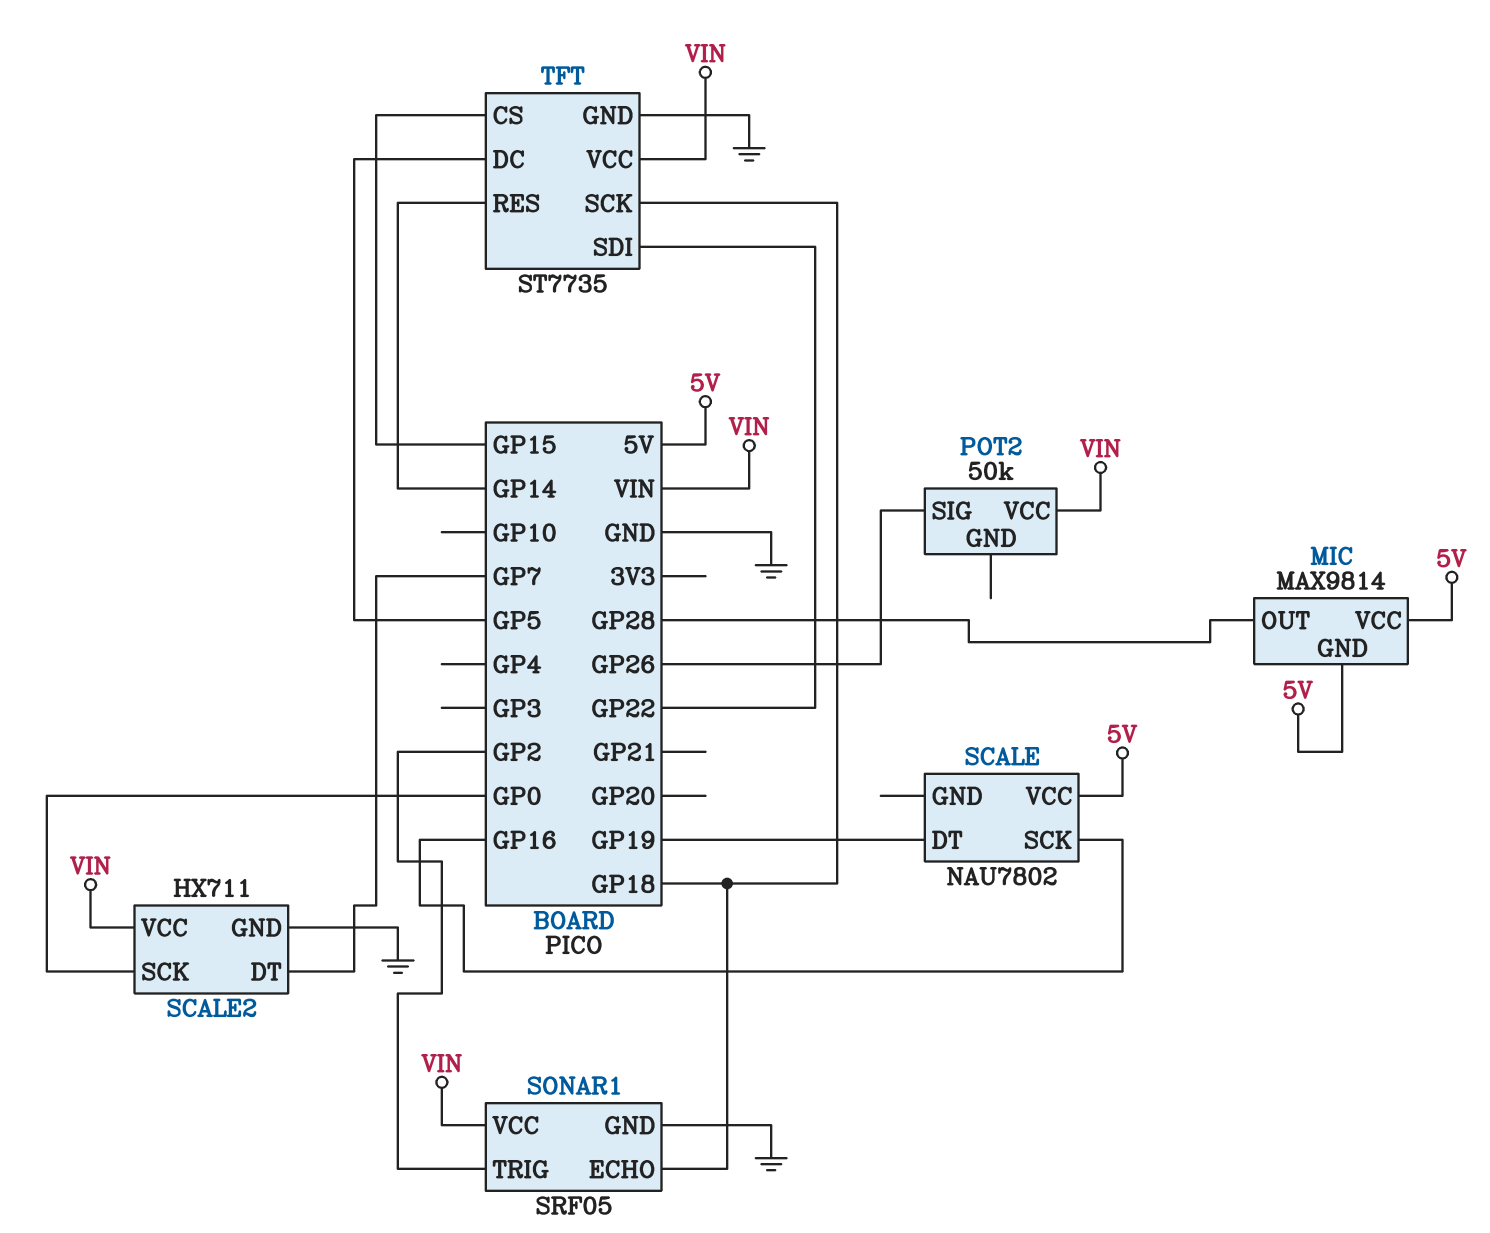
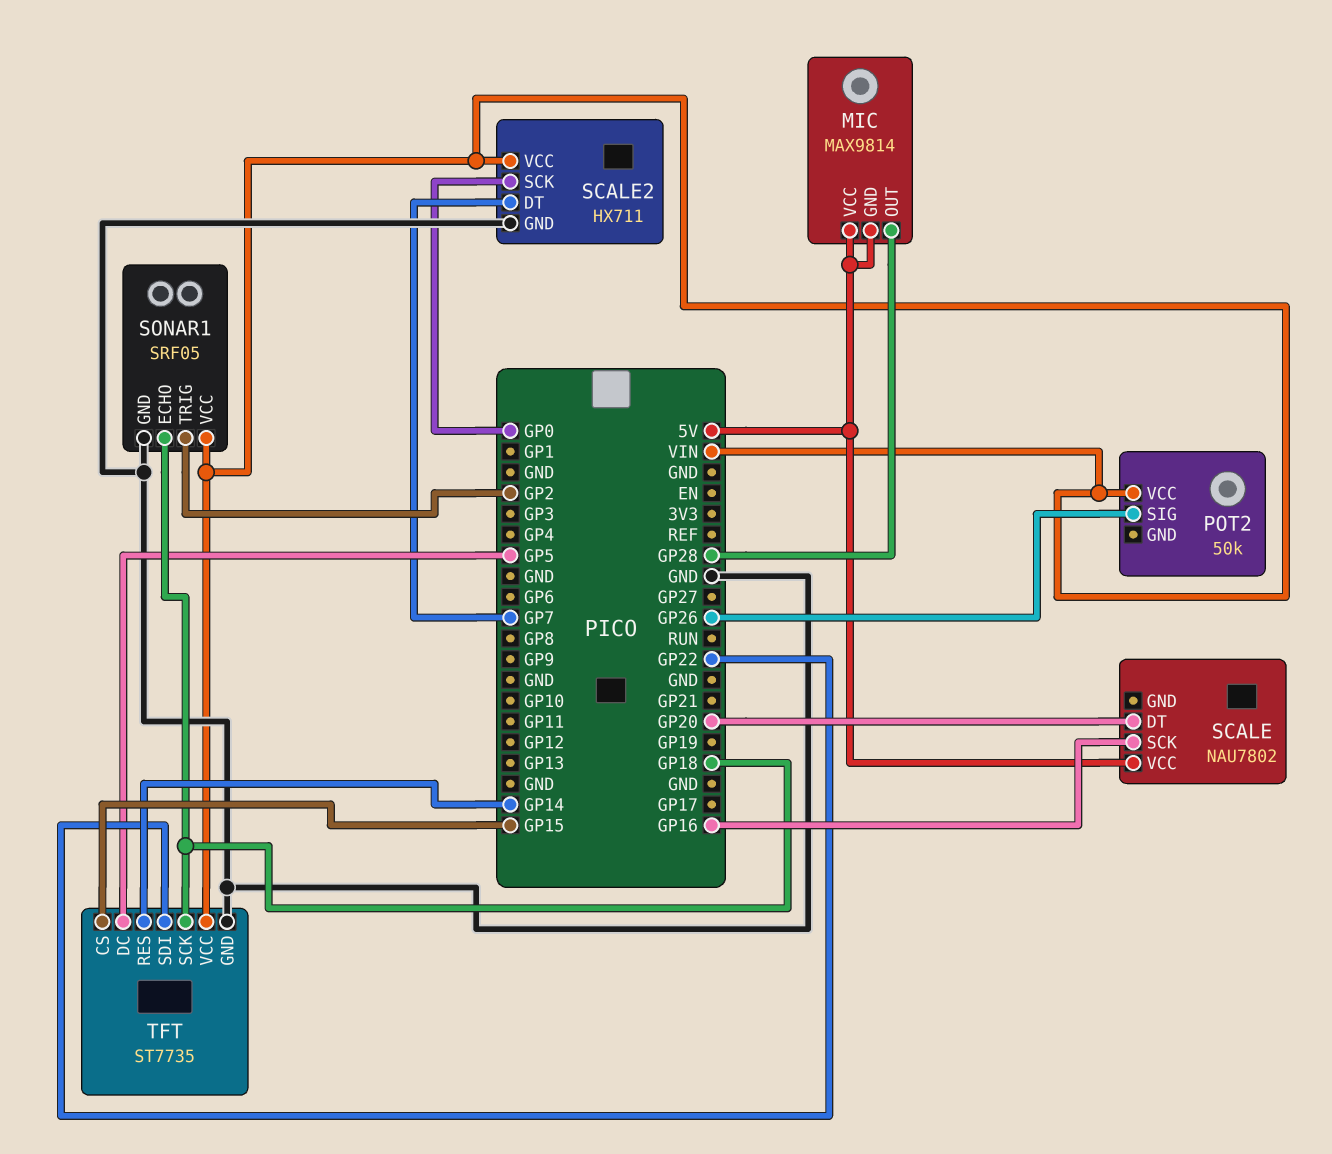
SCALE pin DT: GP19 -> GP20

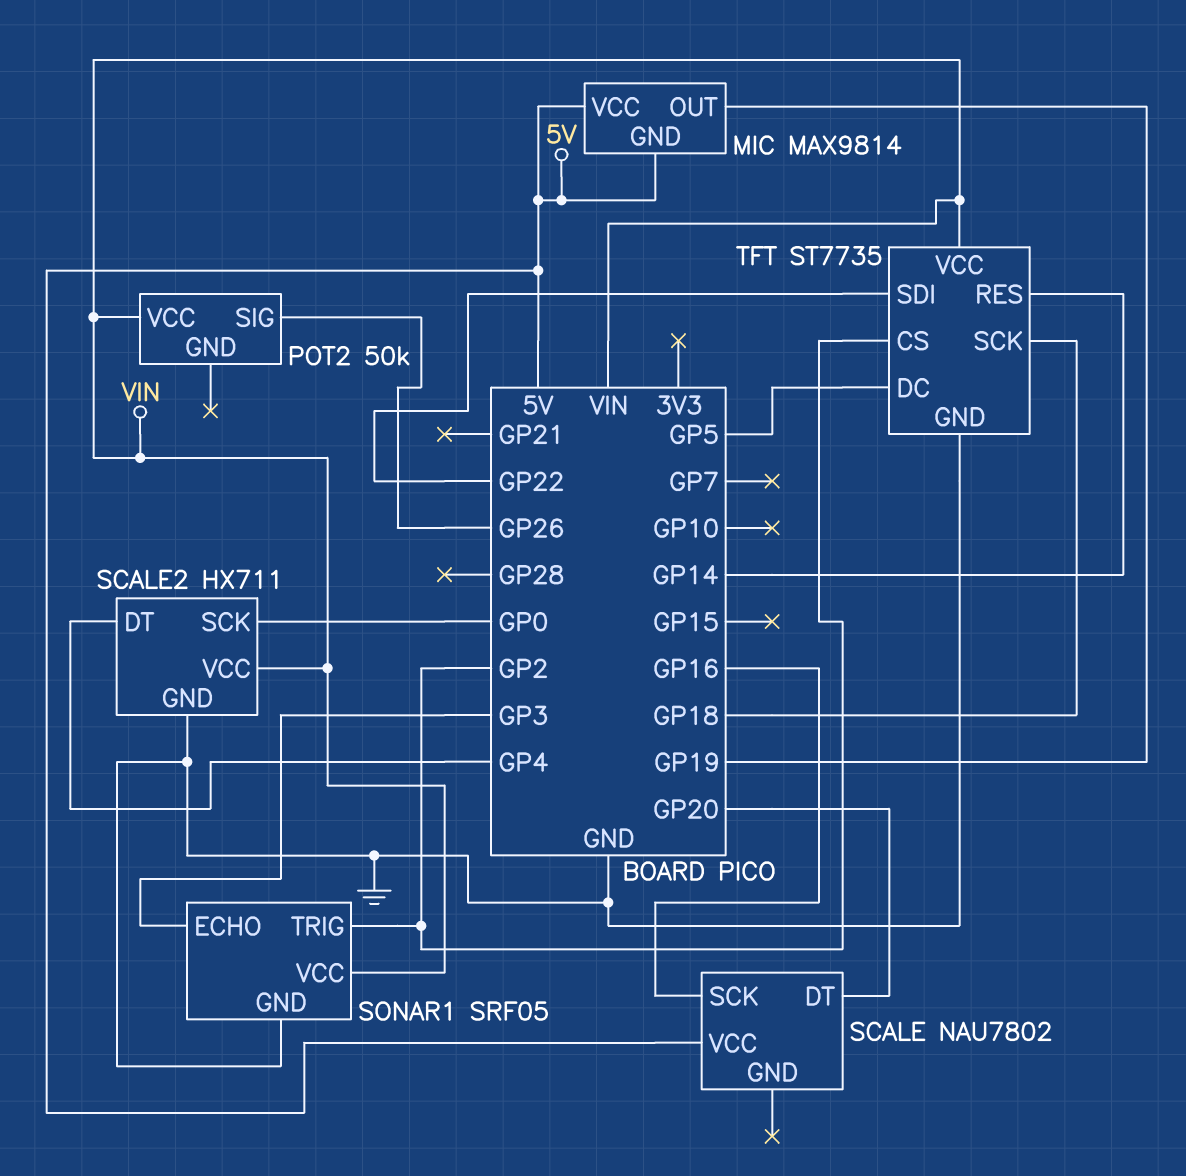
MIC pin OUT: GP28 -> GP19
SCALE2 pin DT: GP7 -> GP4
SONAR1 pin ECHO: GP18 -> GP3
TFT pin CS: GP15 -> GP2

